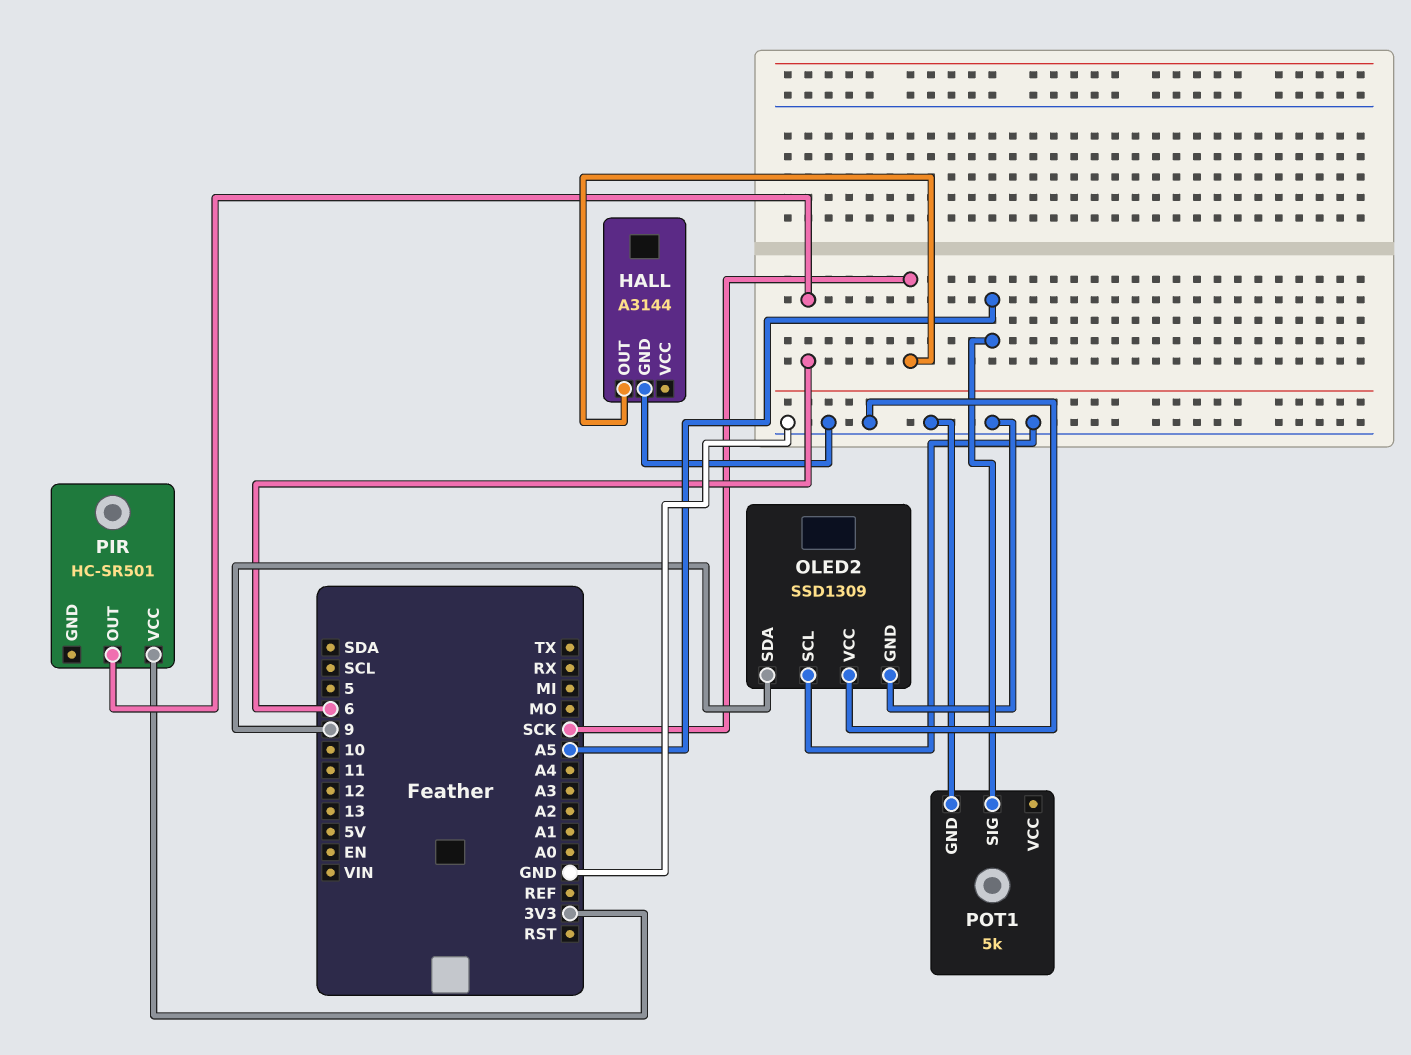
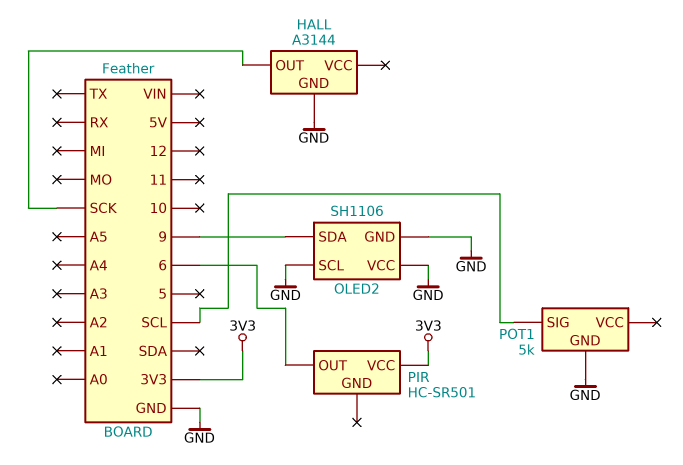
OLED2: SSD1309 -> SH1106
POT1 pin SIG: A5 -> SCL

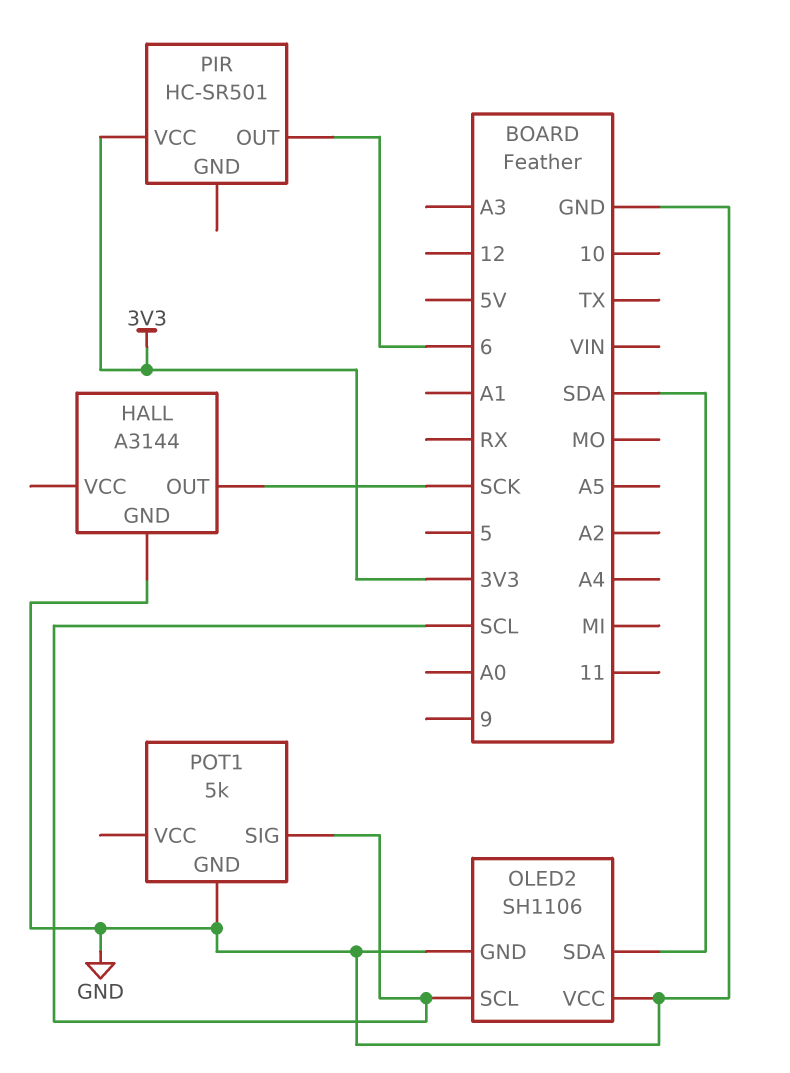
OLED2 pin SCL: GND -> SCL
OLED2 pin SDA: 9 -> SDA

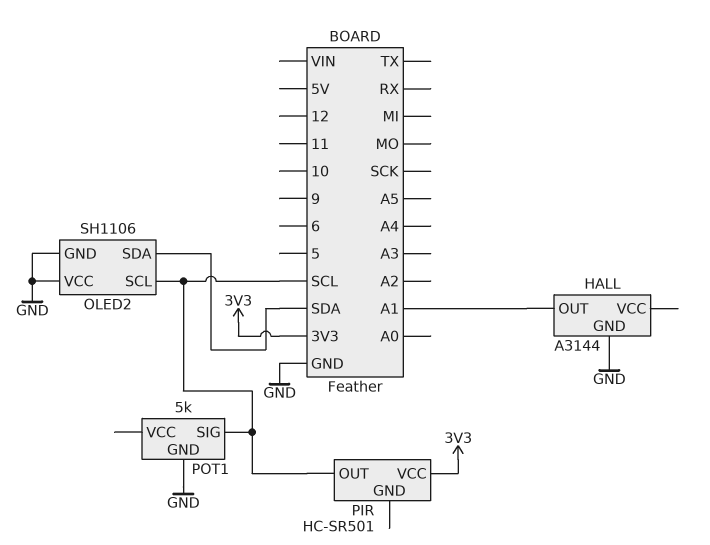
HALL pin OUT: SCK -> A1
PIR pin OUT: 6 -> SCL

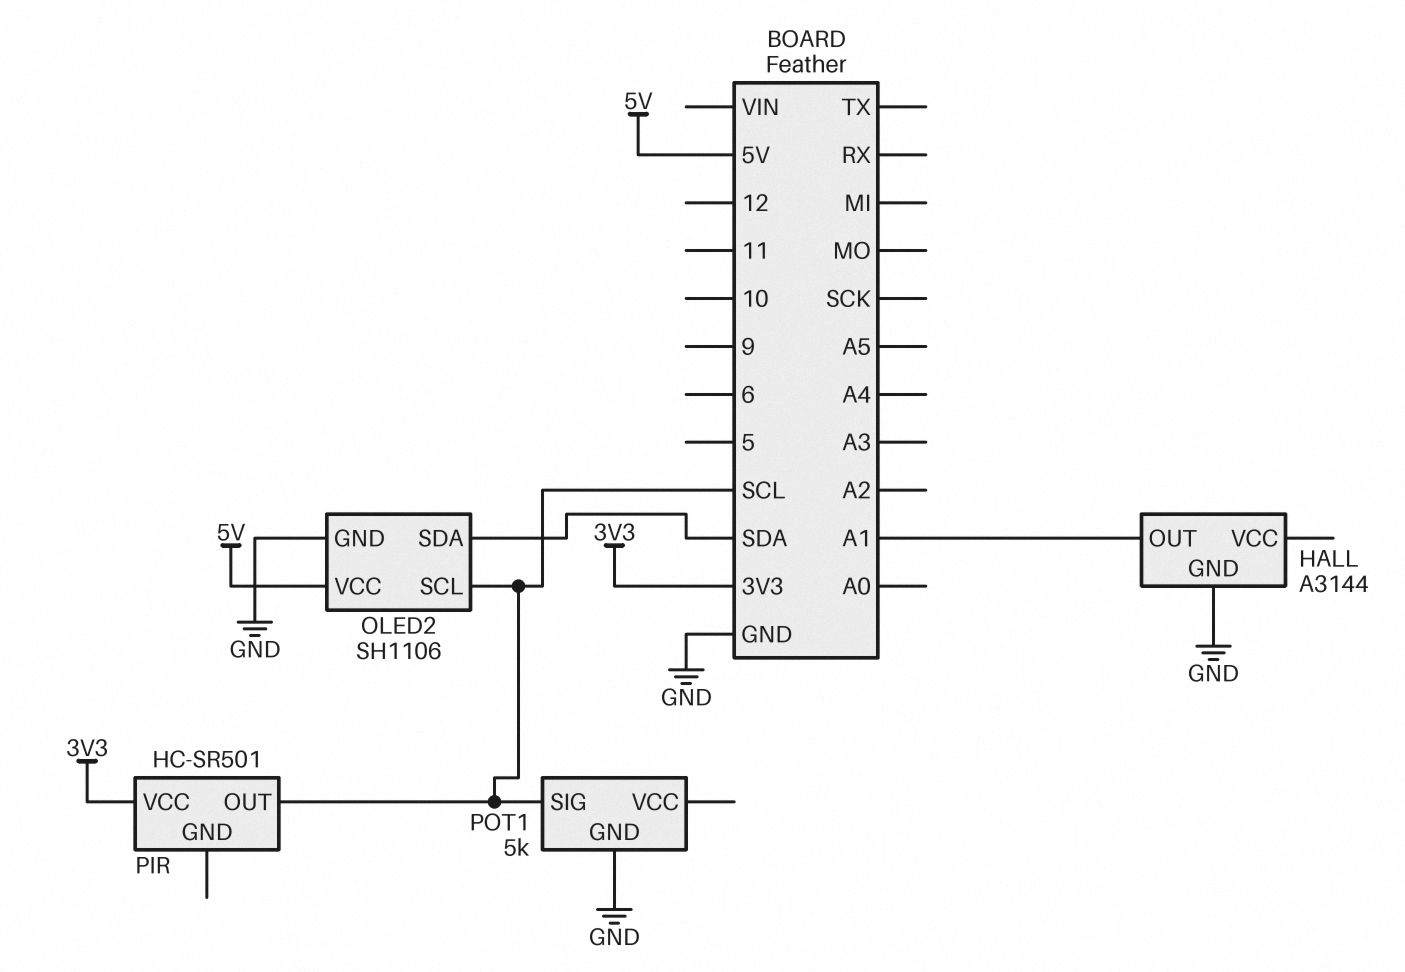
OLED2 pin VCC: GND -> 5V

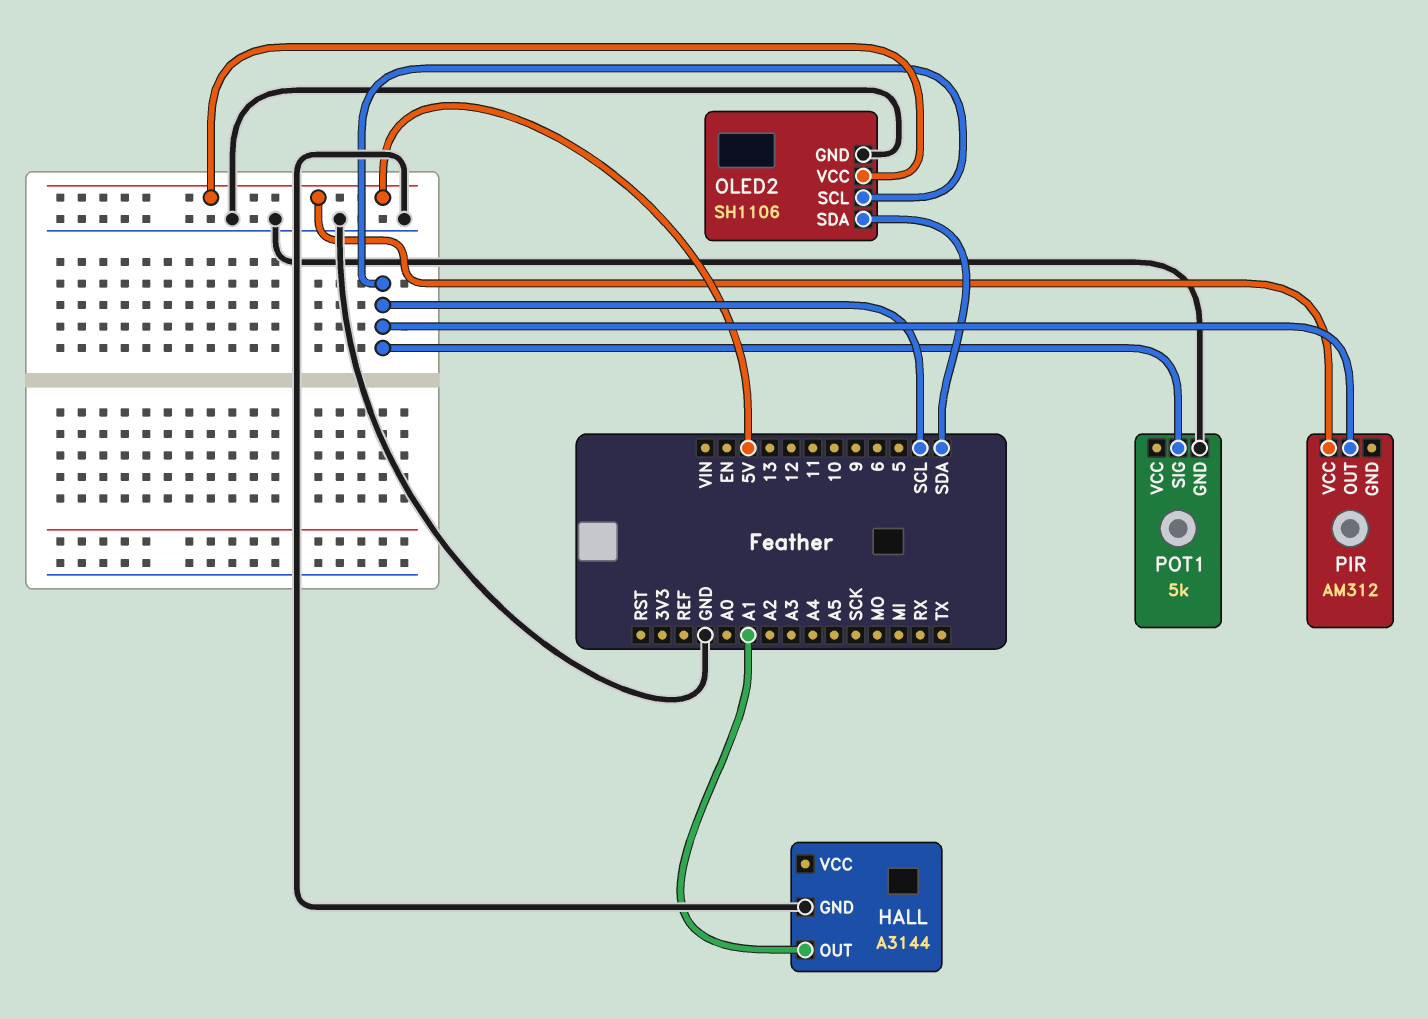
PIR: HC-SR501 -> AM312
PIR pin VCC: 3V3 -> 5V

